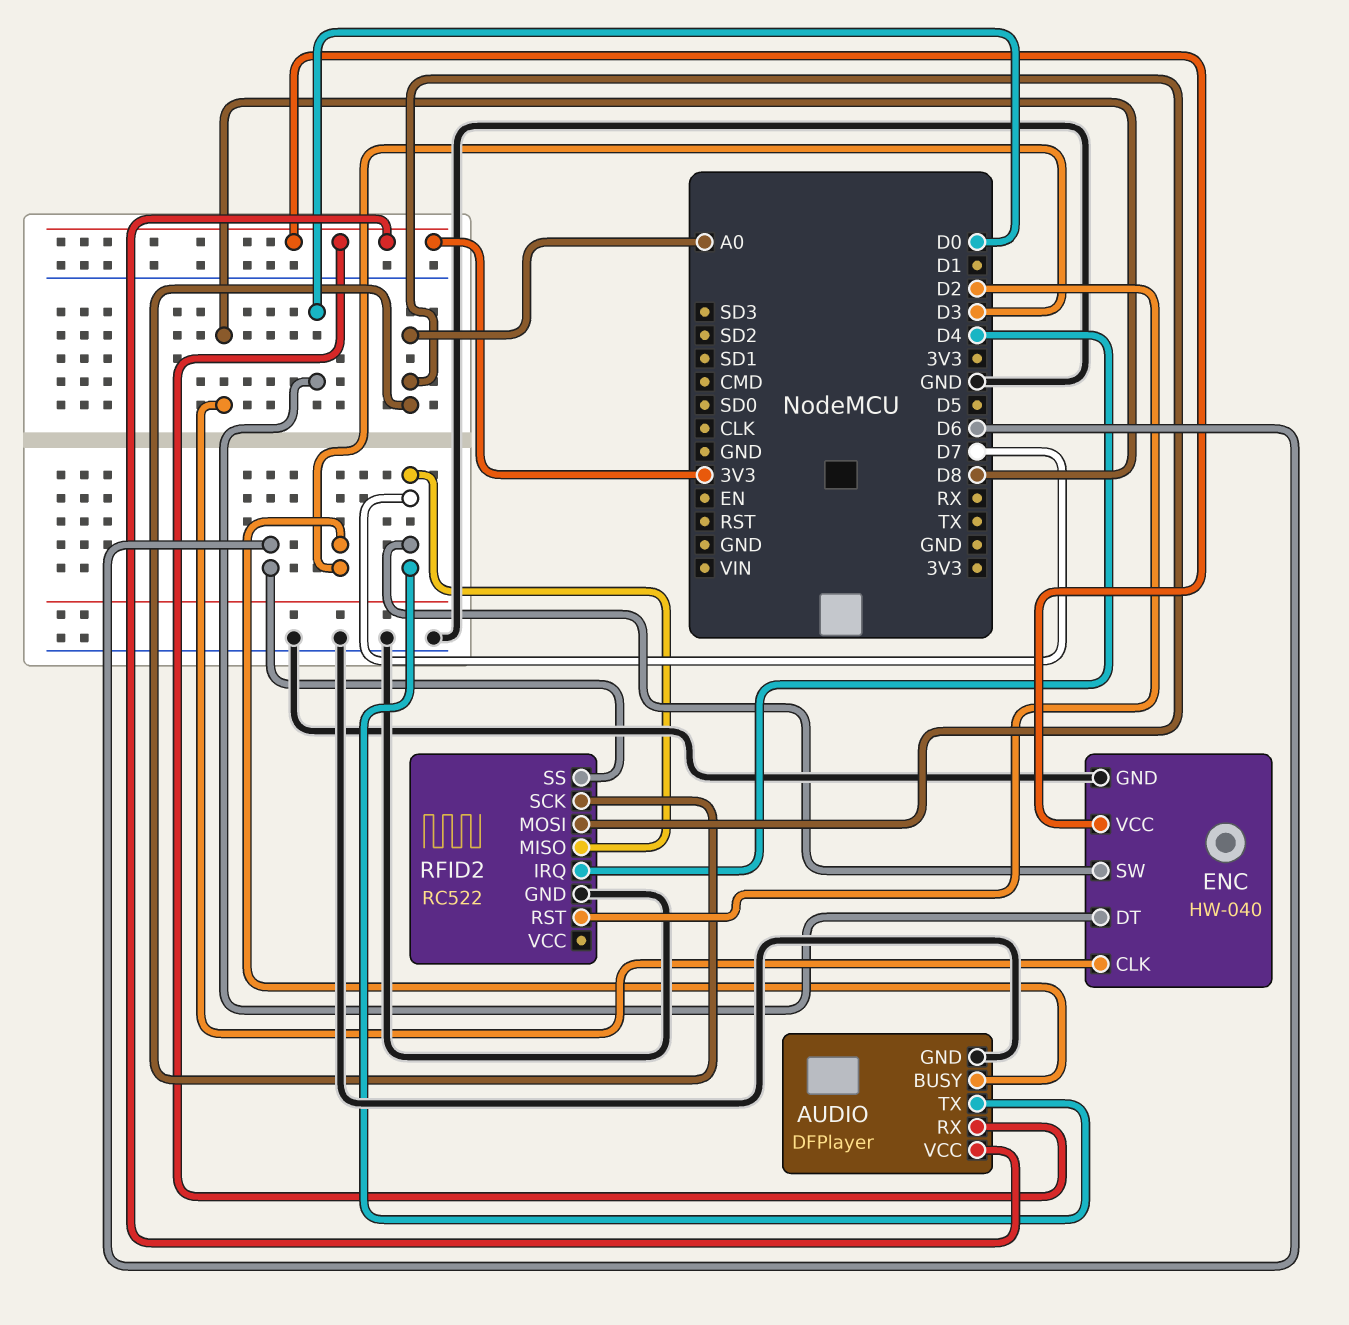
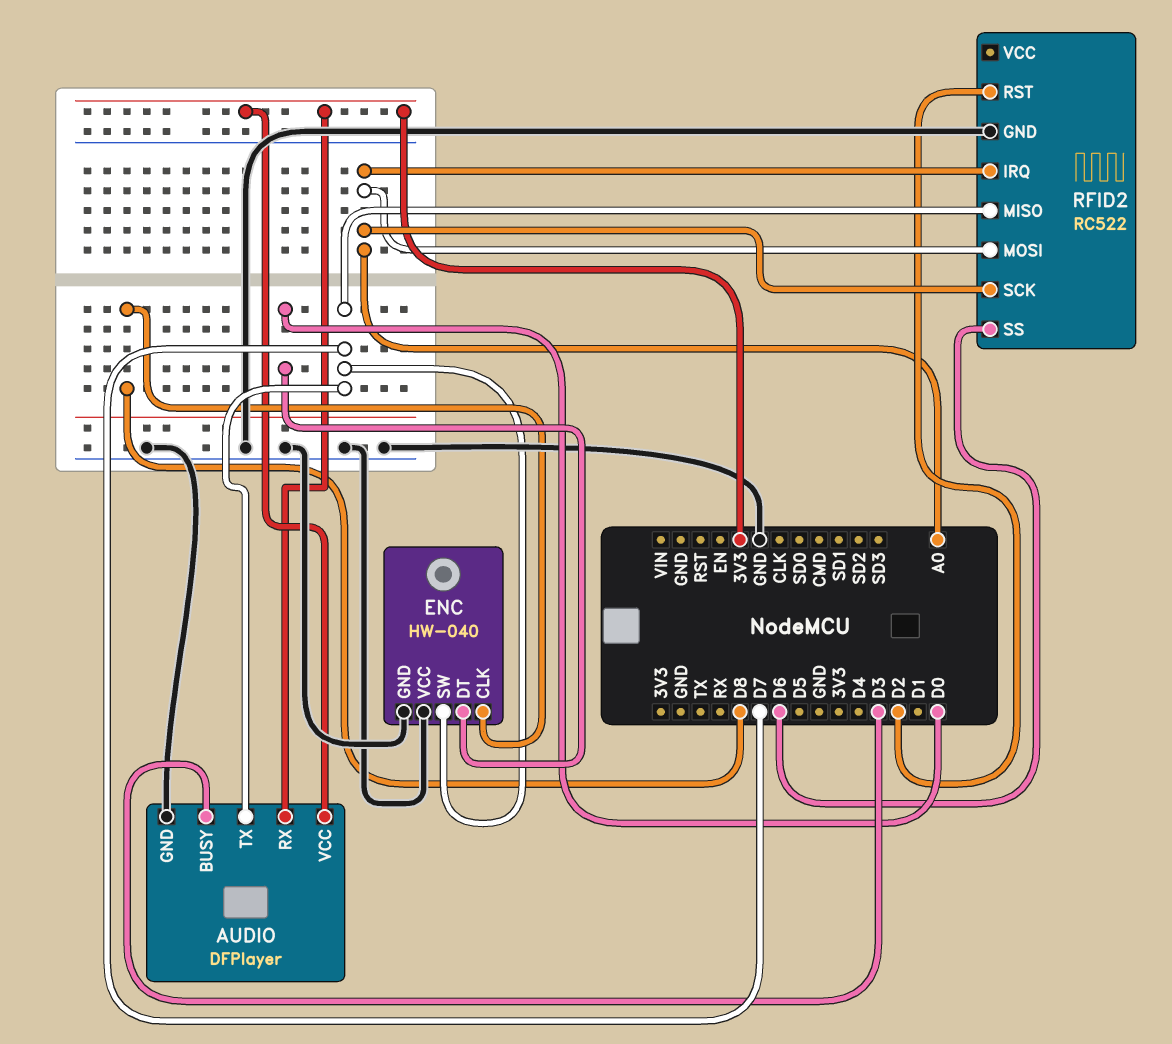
ENC pin VCC: 3V3 -> GND
RFID2 pin IRQ: D4 -> A0

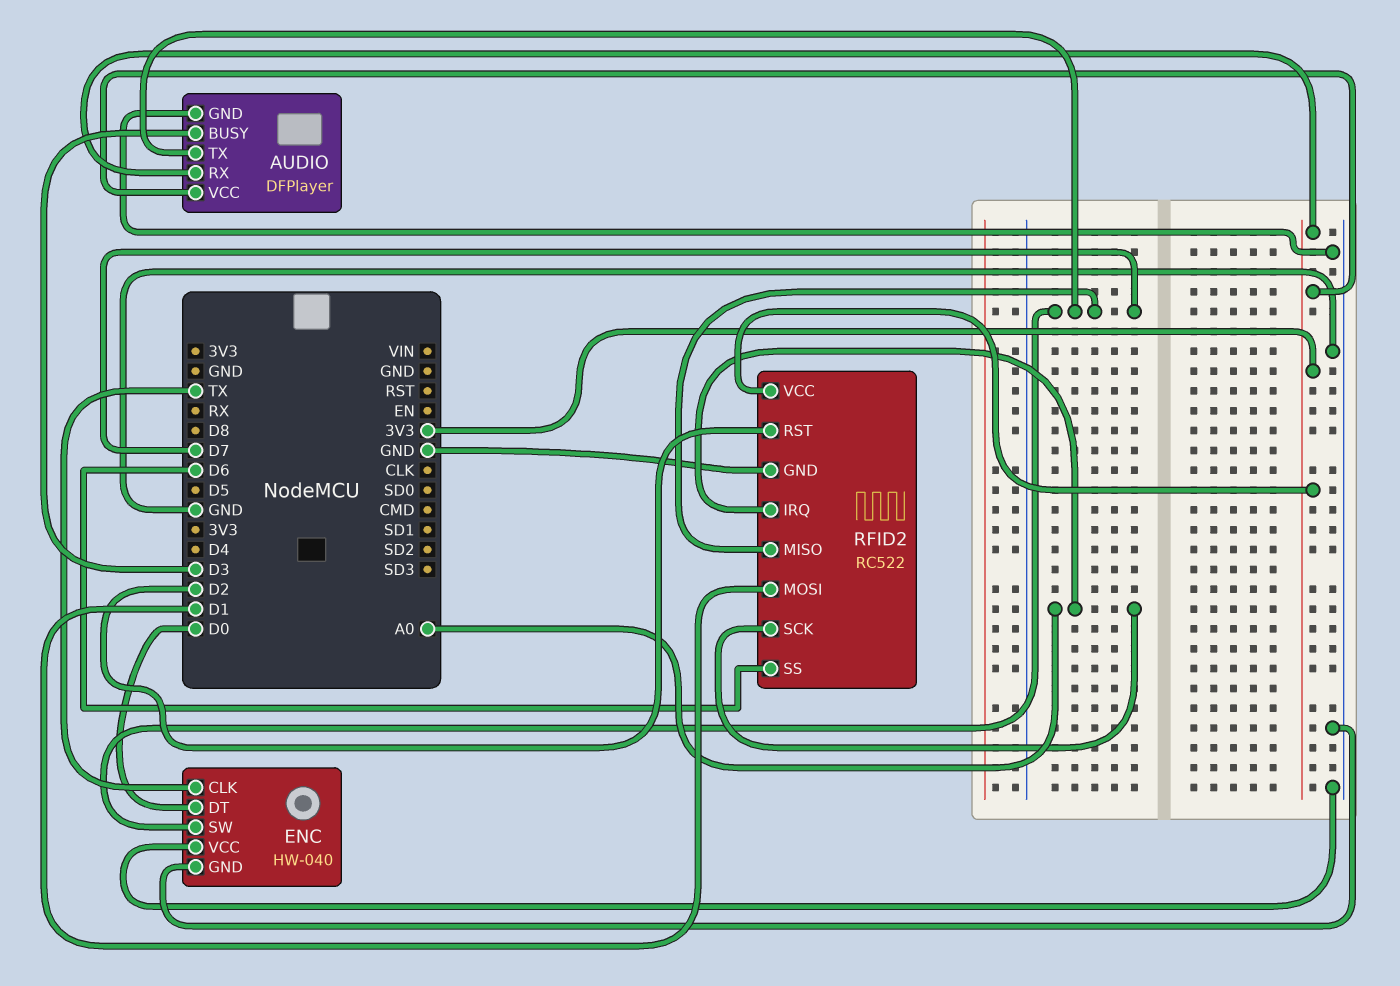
ENC pin CLK: D8 -> TX
RFID2 pin MOSI: A0 -> D1
RFID2 pin VCC: none -> 3V3

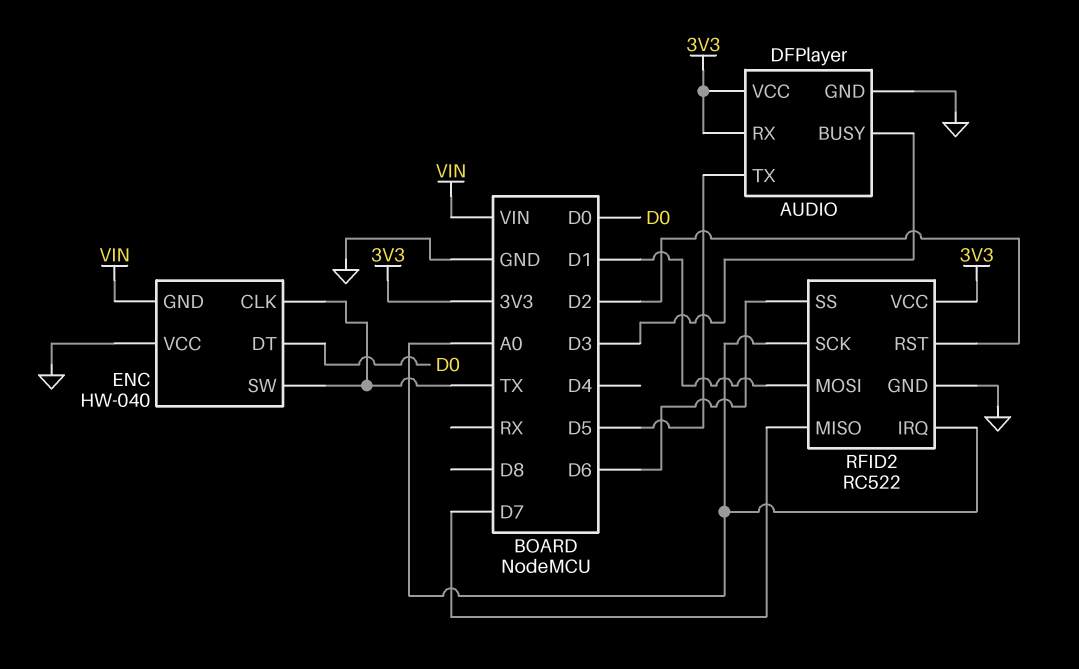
AUDIO pin TX: D7 -> D5
ENC pin GND: GND -> VIN
ENC pin SW: D7 -> TX

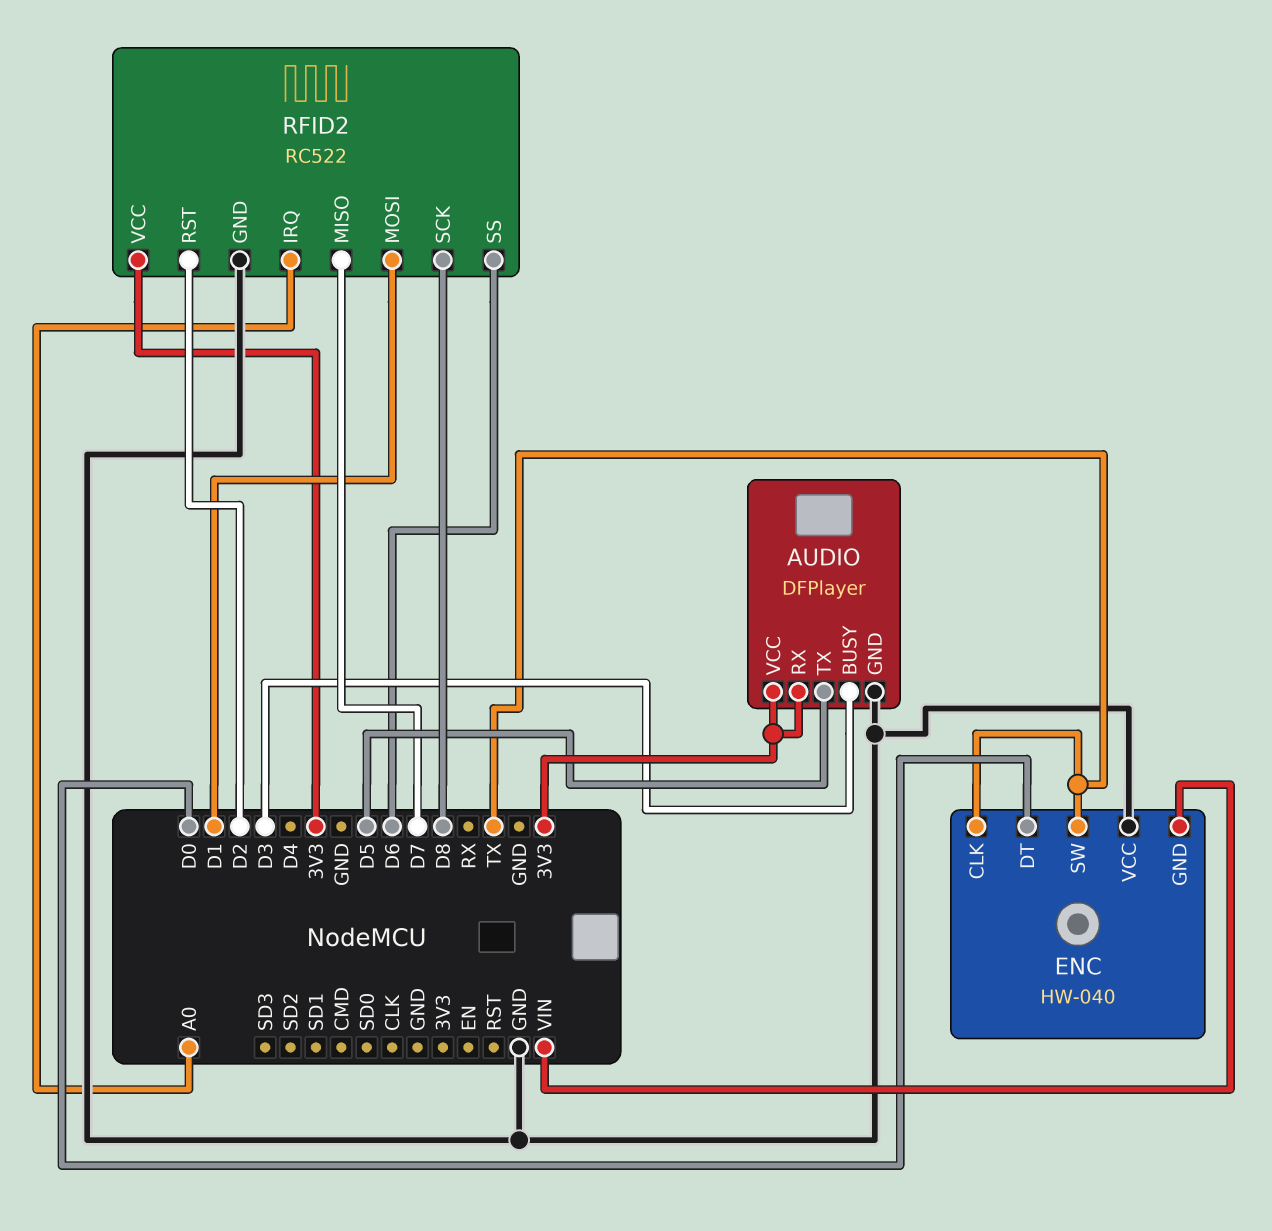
RFID2 pin SCK: A0 -> D8

